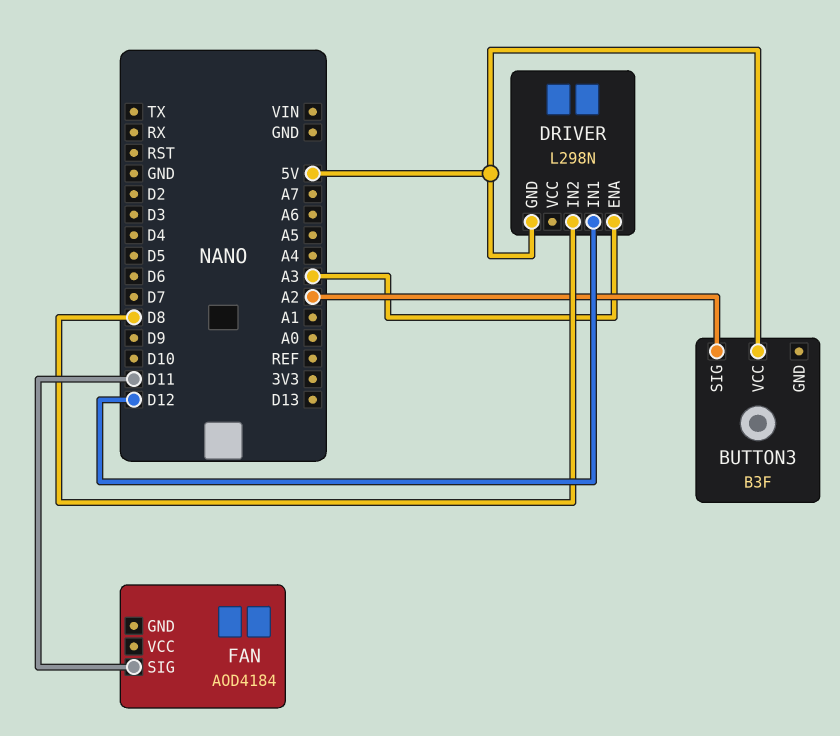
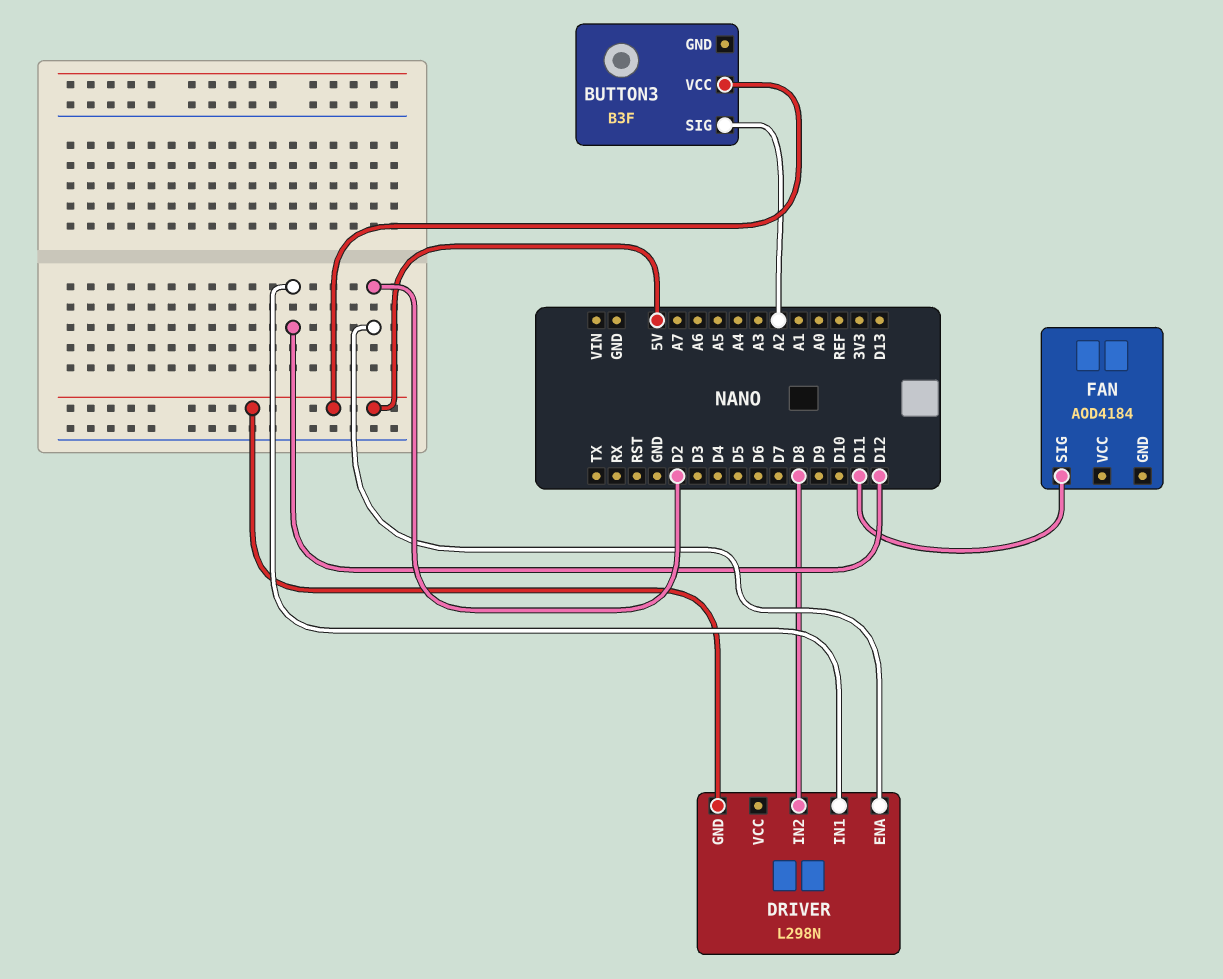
DRIVER pin ENA: A3 -> D2

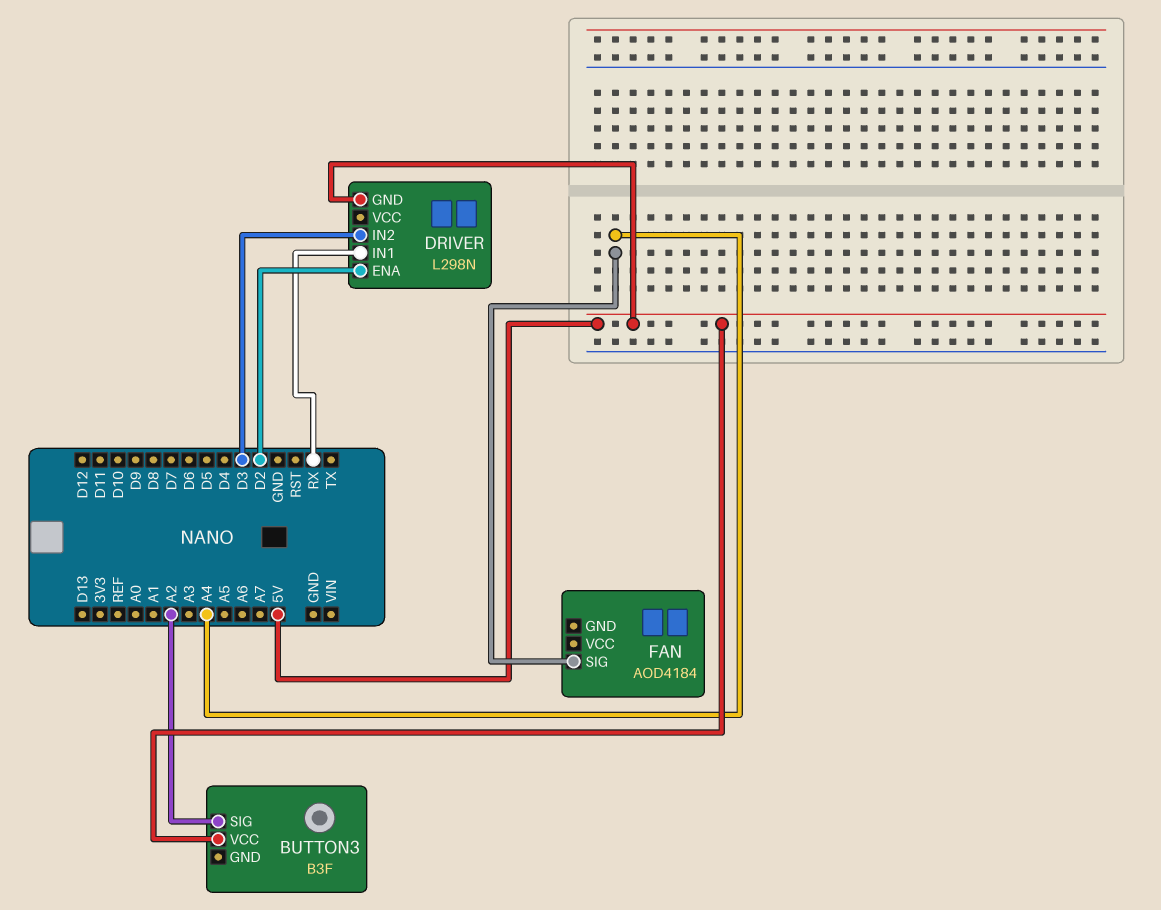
DRIVER pin IN1: D12 -> RX
DRIVER pin IN2: D8 -> D3
FAN pin SIG: D11 -> A4

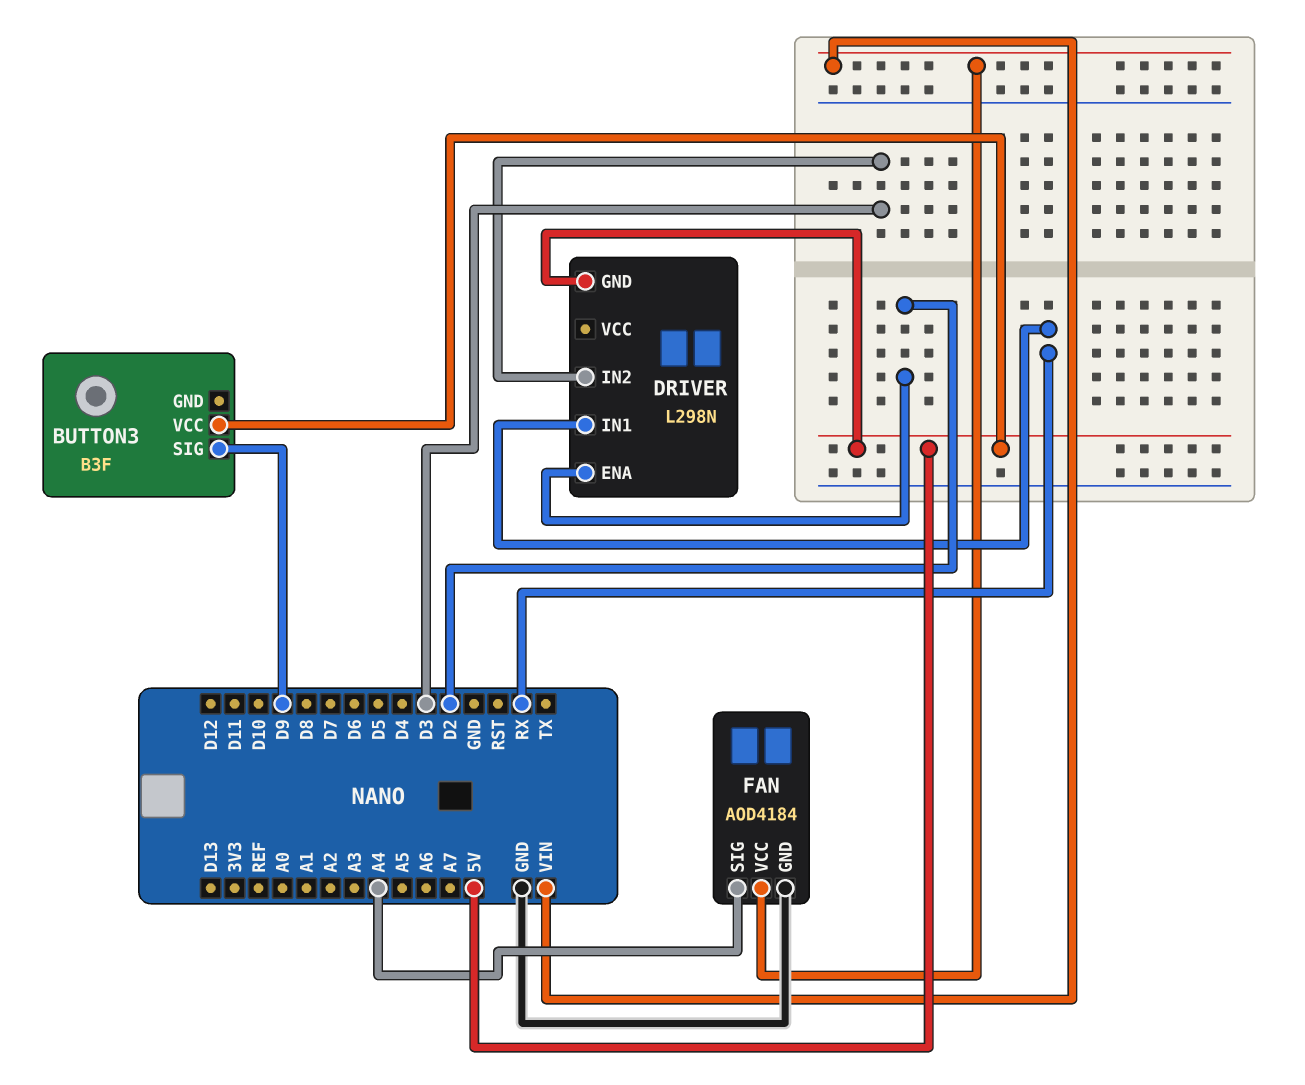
BUTTON3 pin SIG: A2 -> D9
FAN pin GND: none -> GND
FAN pin VCC: none -> VIN

